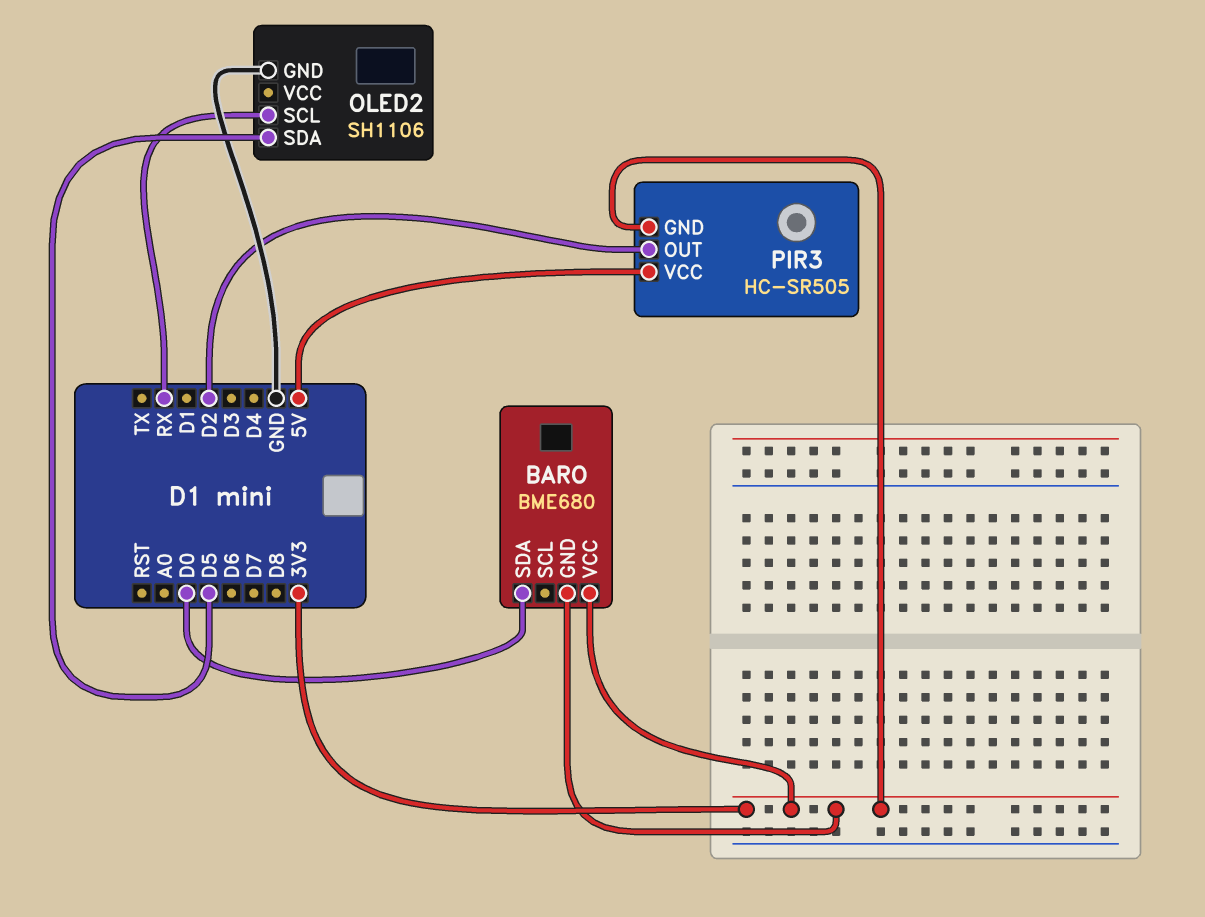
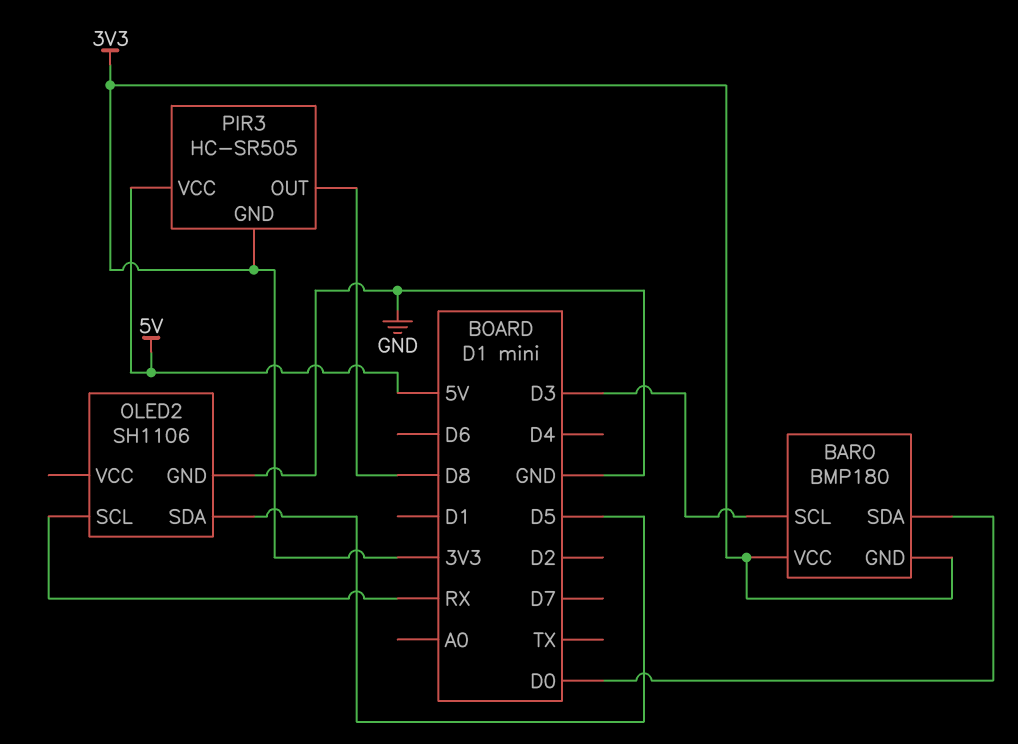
BARO: BME680 -> BMP180
BARO pin SCL: none -> D3
PIR3 pin OUT: D2 -> D8

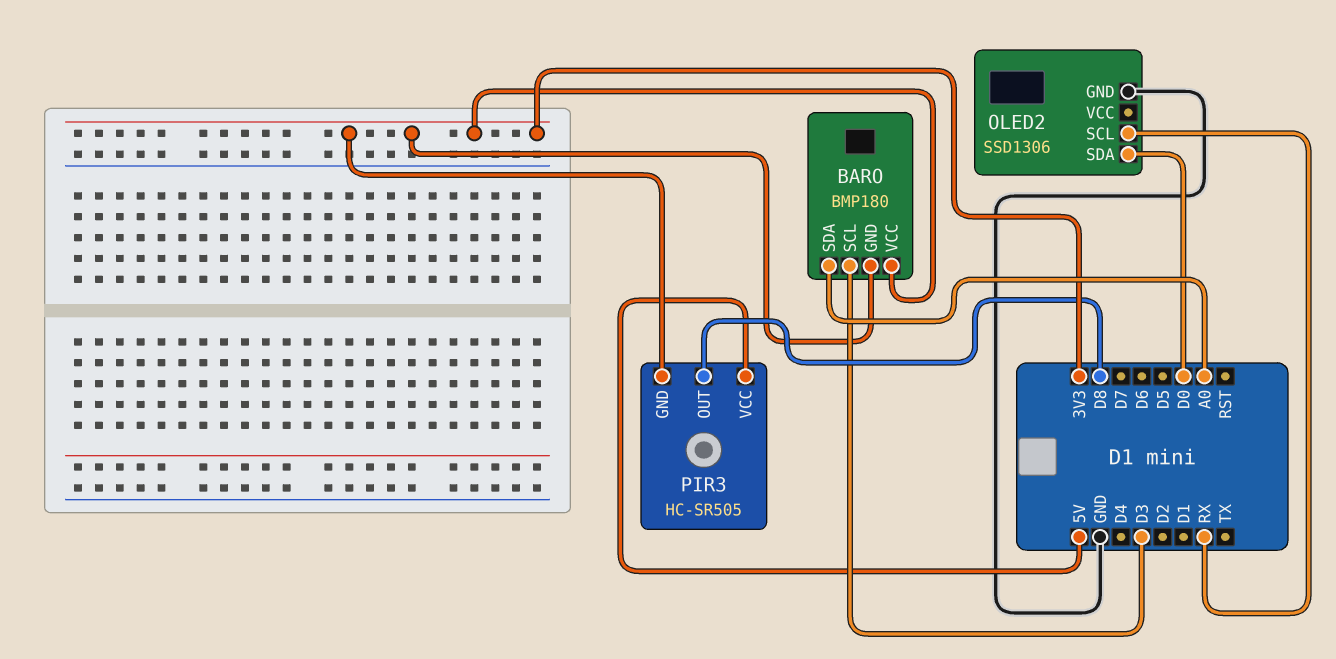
BARO pin SDA: D0 -> A0
OLED2: SH1106 -> SSD1306
OLED2 pin SDA: D5 -> D0

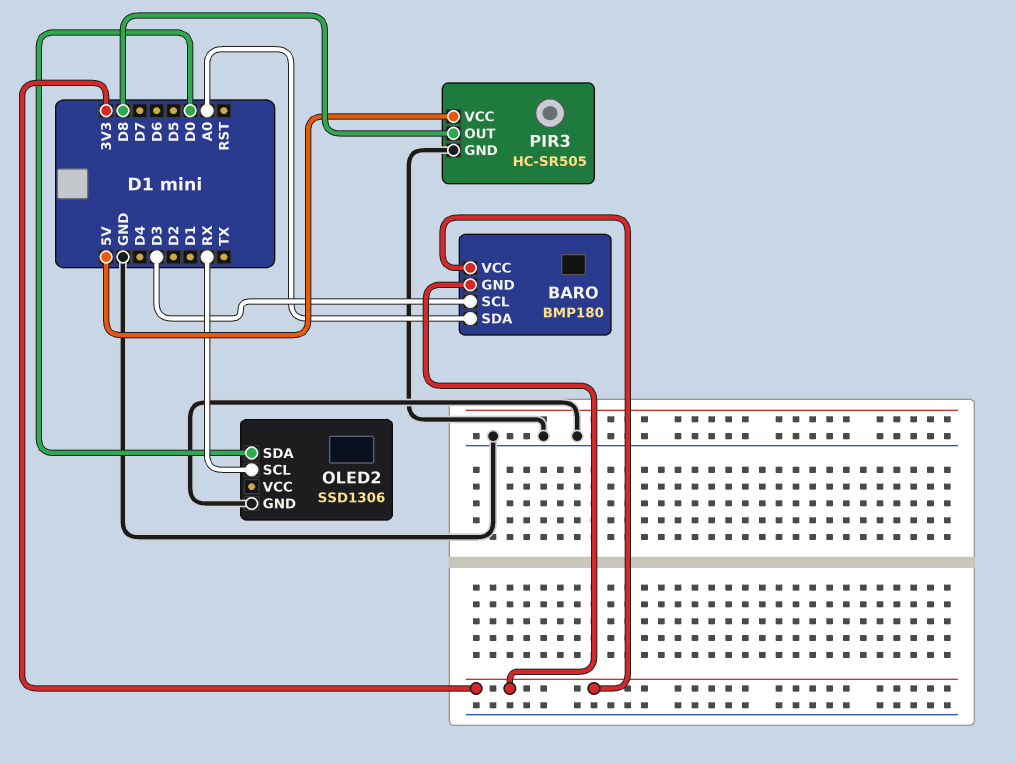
PIR3 pin GND: 3V3 -> GND

